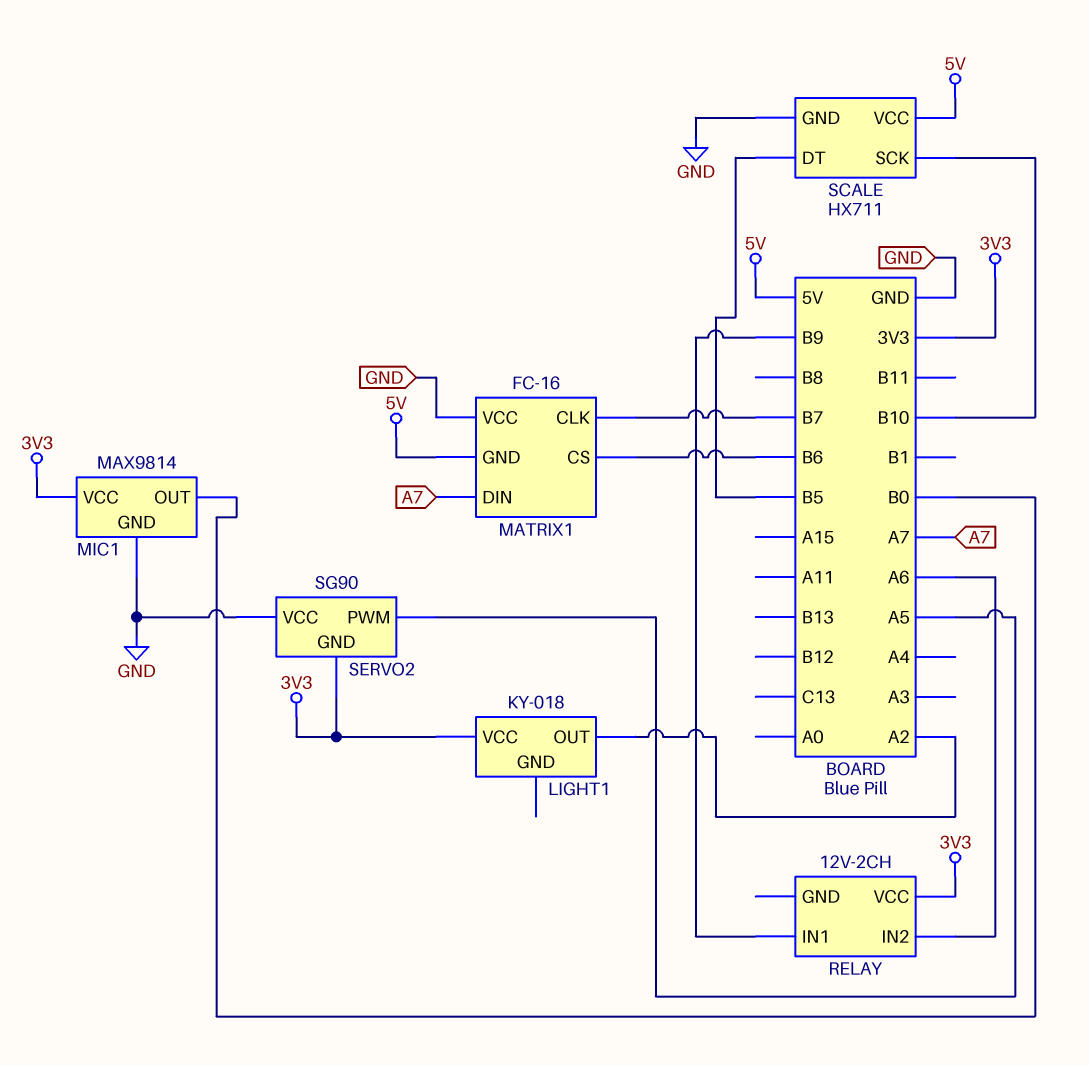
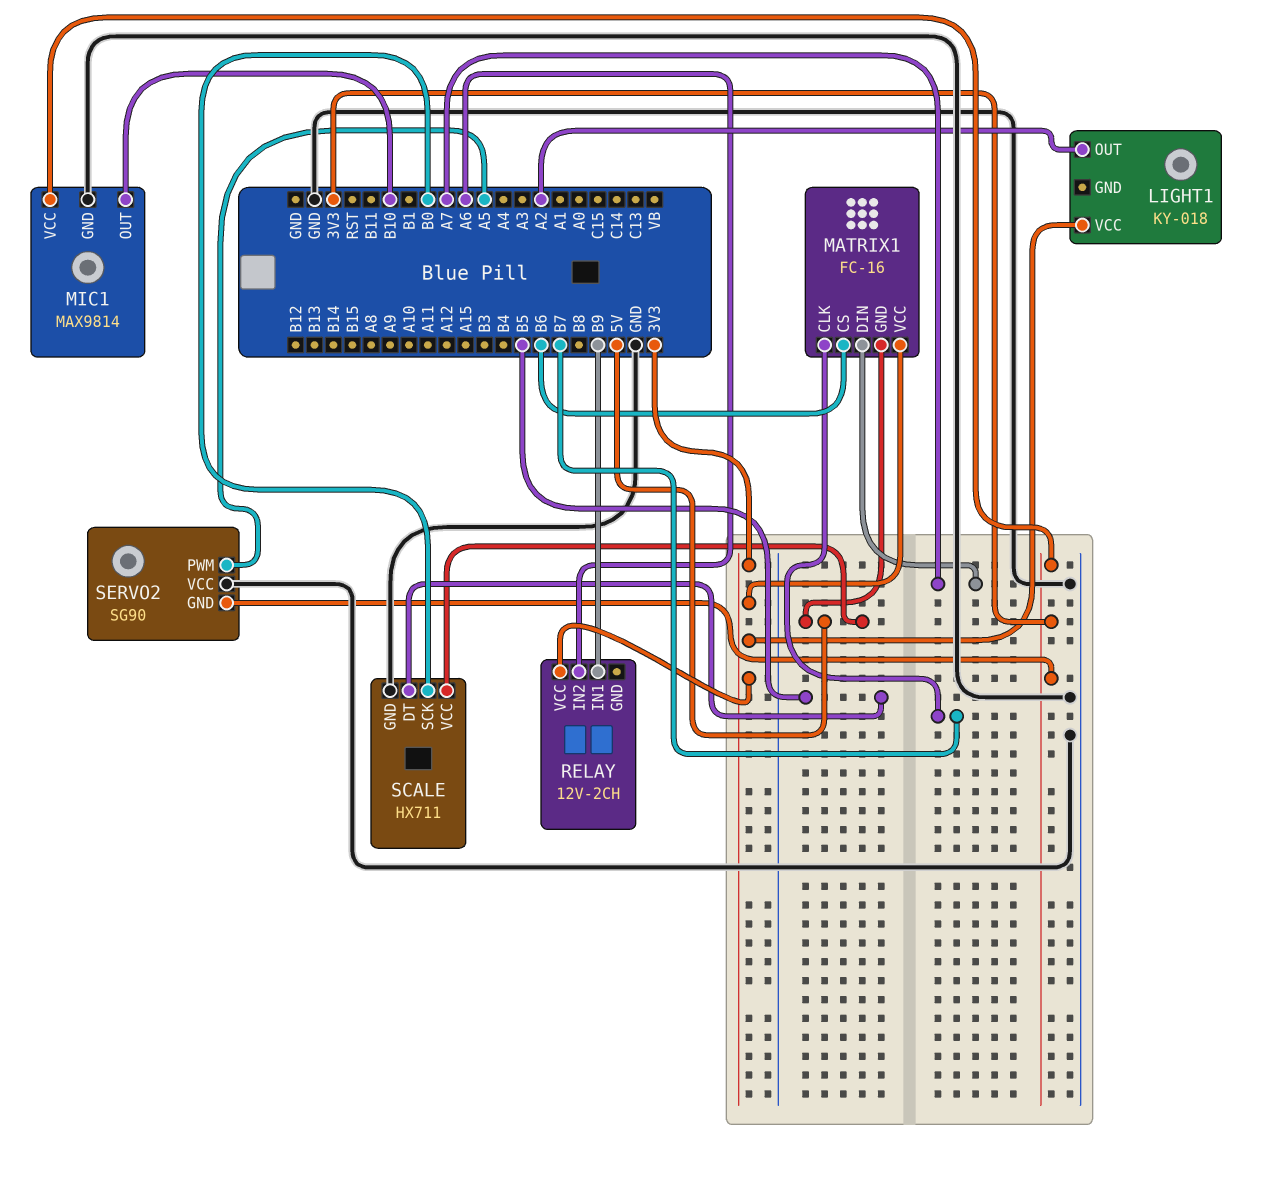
MATRIX1 pin VCC: GND -> 3V3
MIC1 pin OUT: B0 -> B10
SCALE pin SCK: B10 -> B0

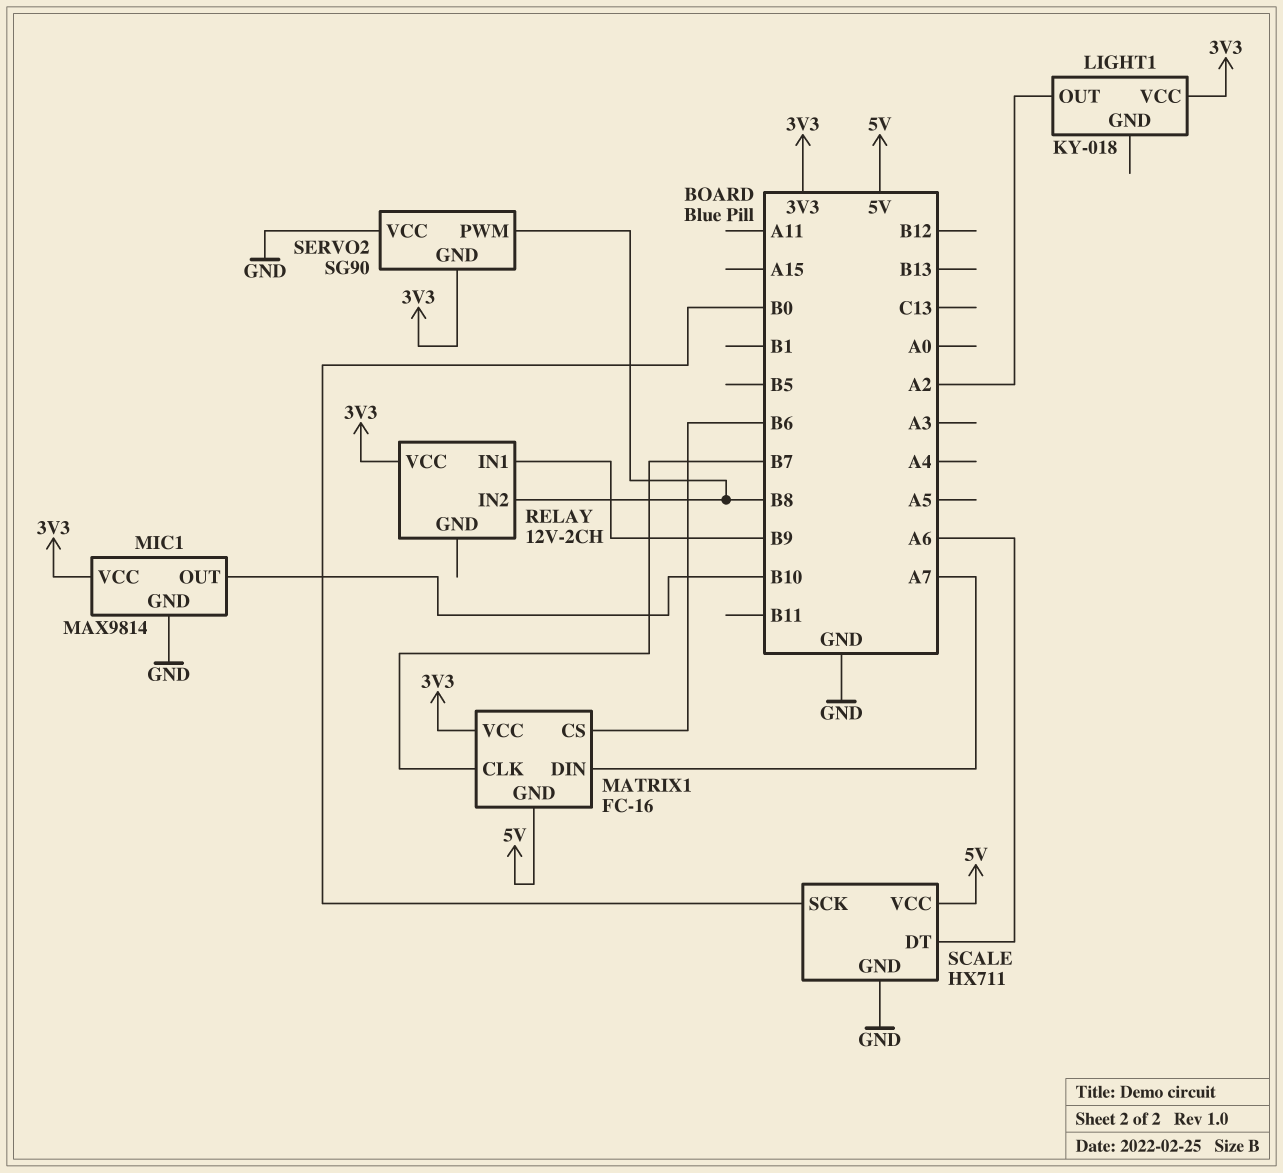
RELAY pin IN2: A6 -> B8
SCALE pin DT: B5 -> A6
SERVO2 pin PWM: A5 -> B8

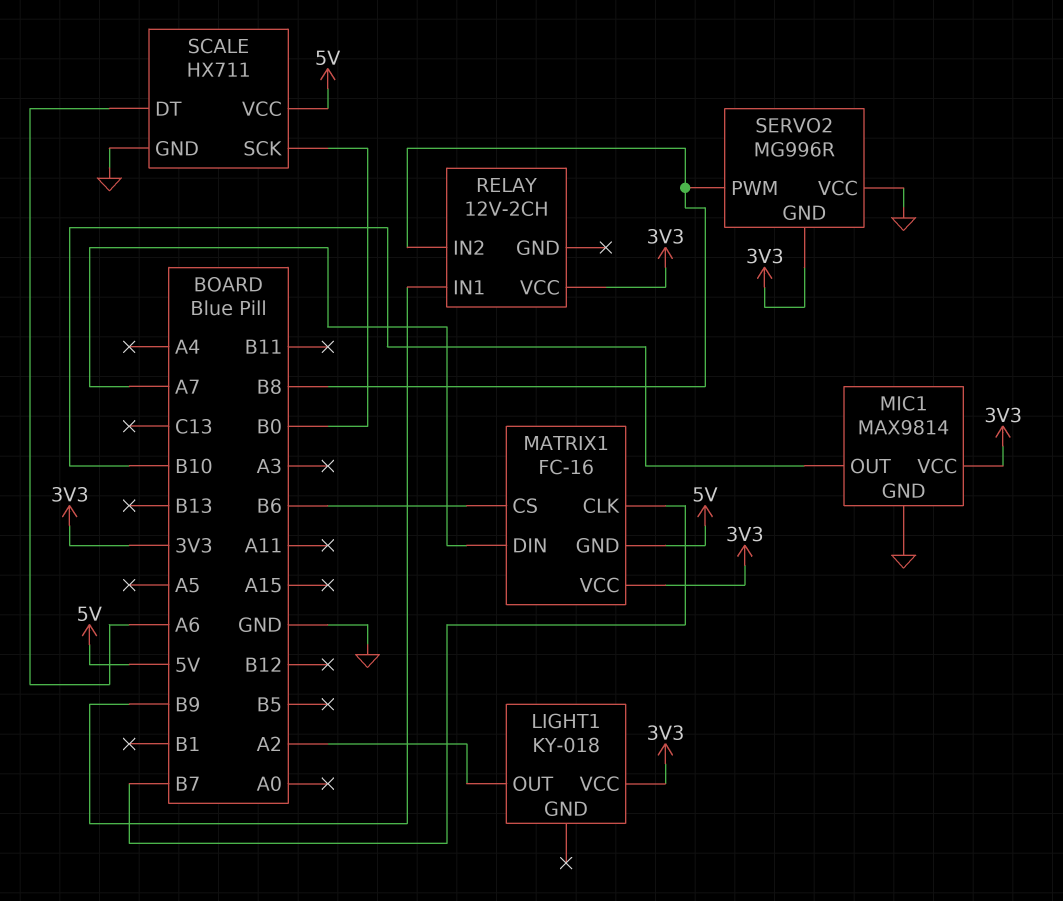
SERVO2: SG90 -> MG996R

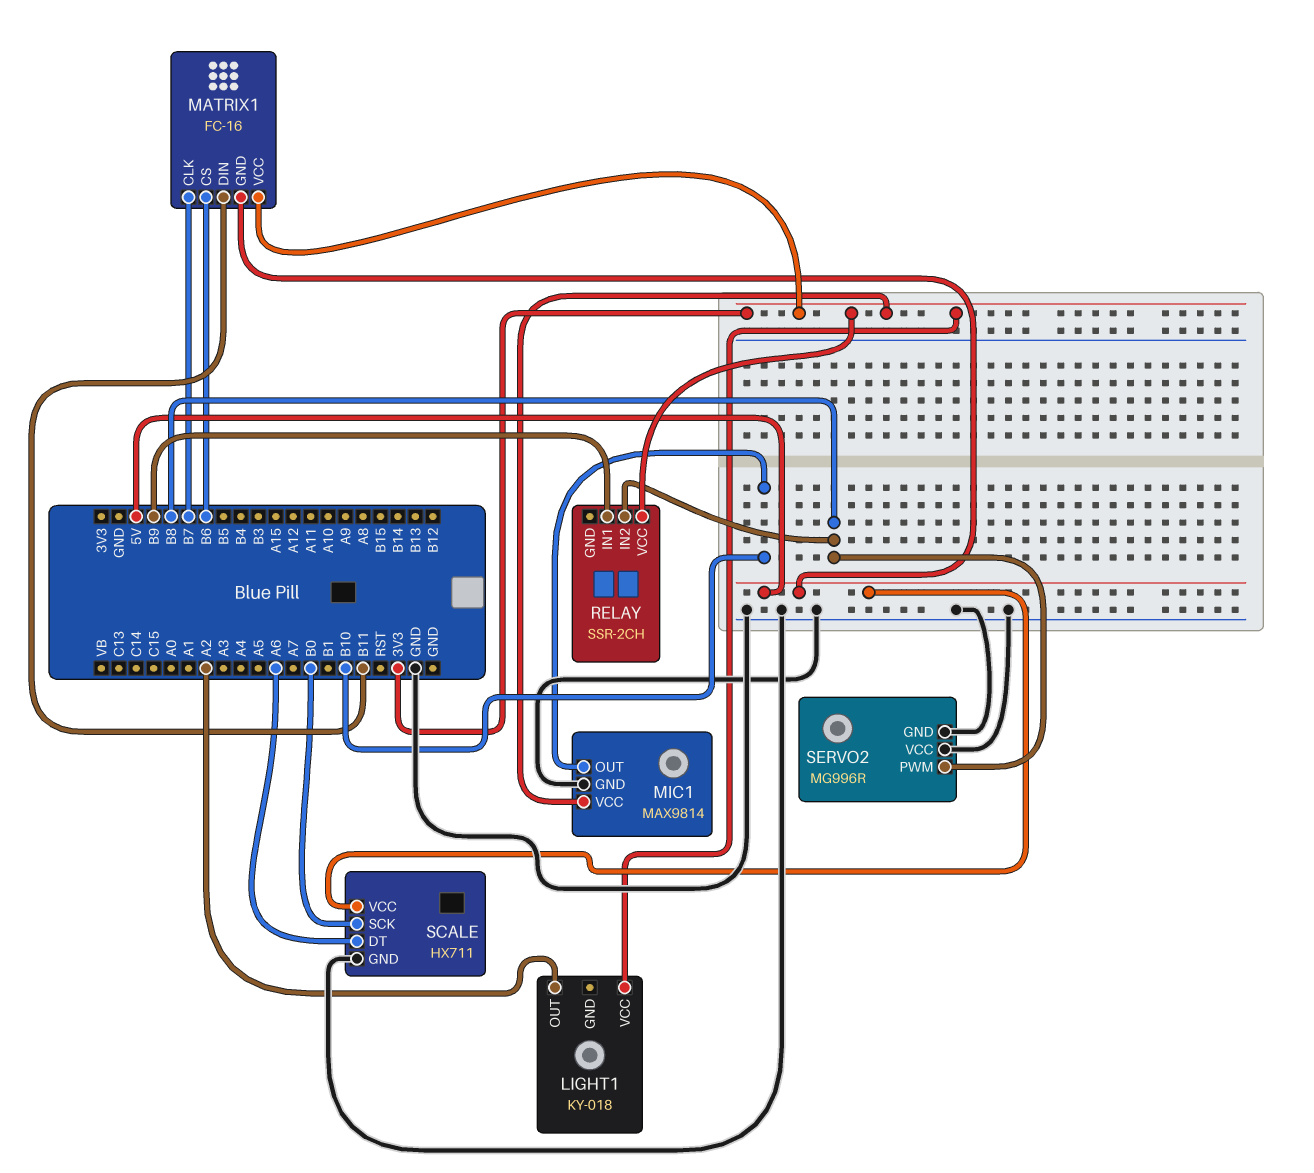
MATRIX1 pin DIN: A7 -> B11
RELAY: 12V-2CH -> SSR-2CH
SERVO2 pin GND: 3V3 -> GND

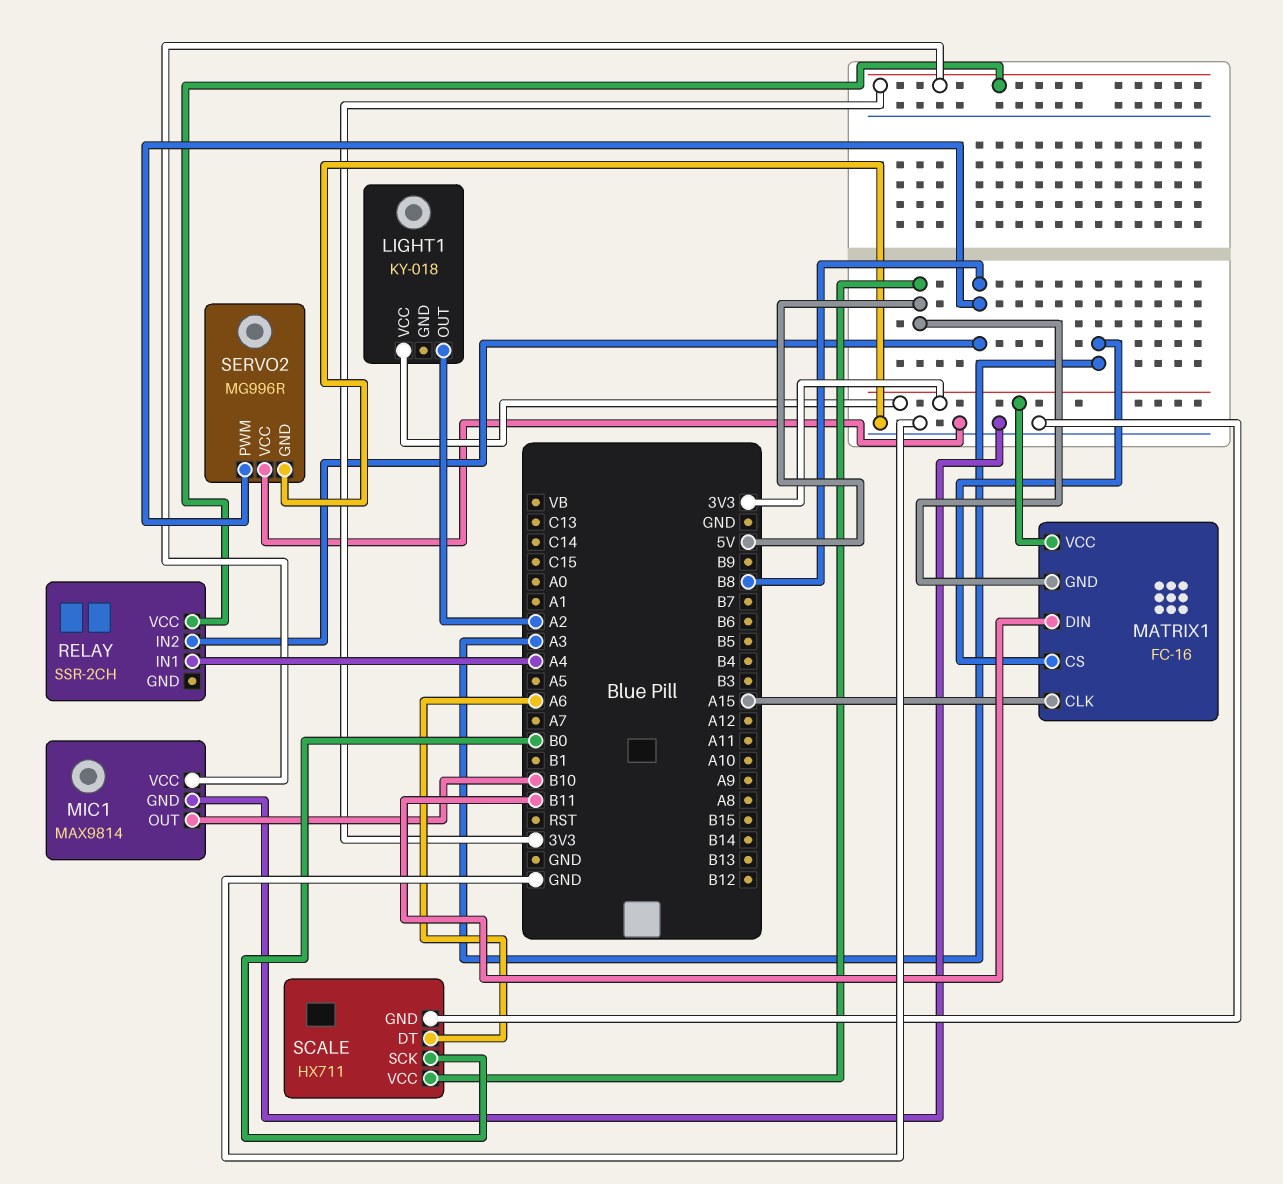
MATRIX1 pin CLK: B7 -> A15
MATRIX1 pin CS: B6 -> A3
RELAY pin IN1: B9 -> A4

